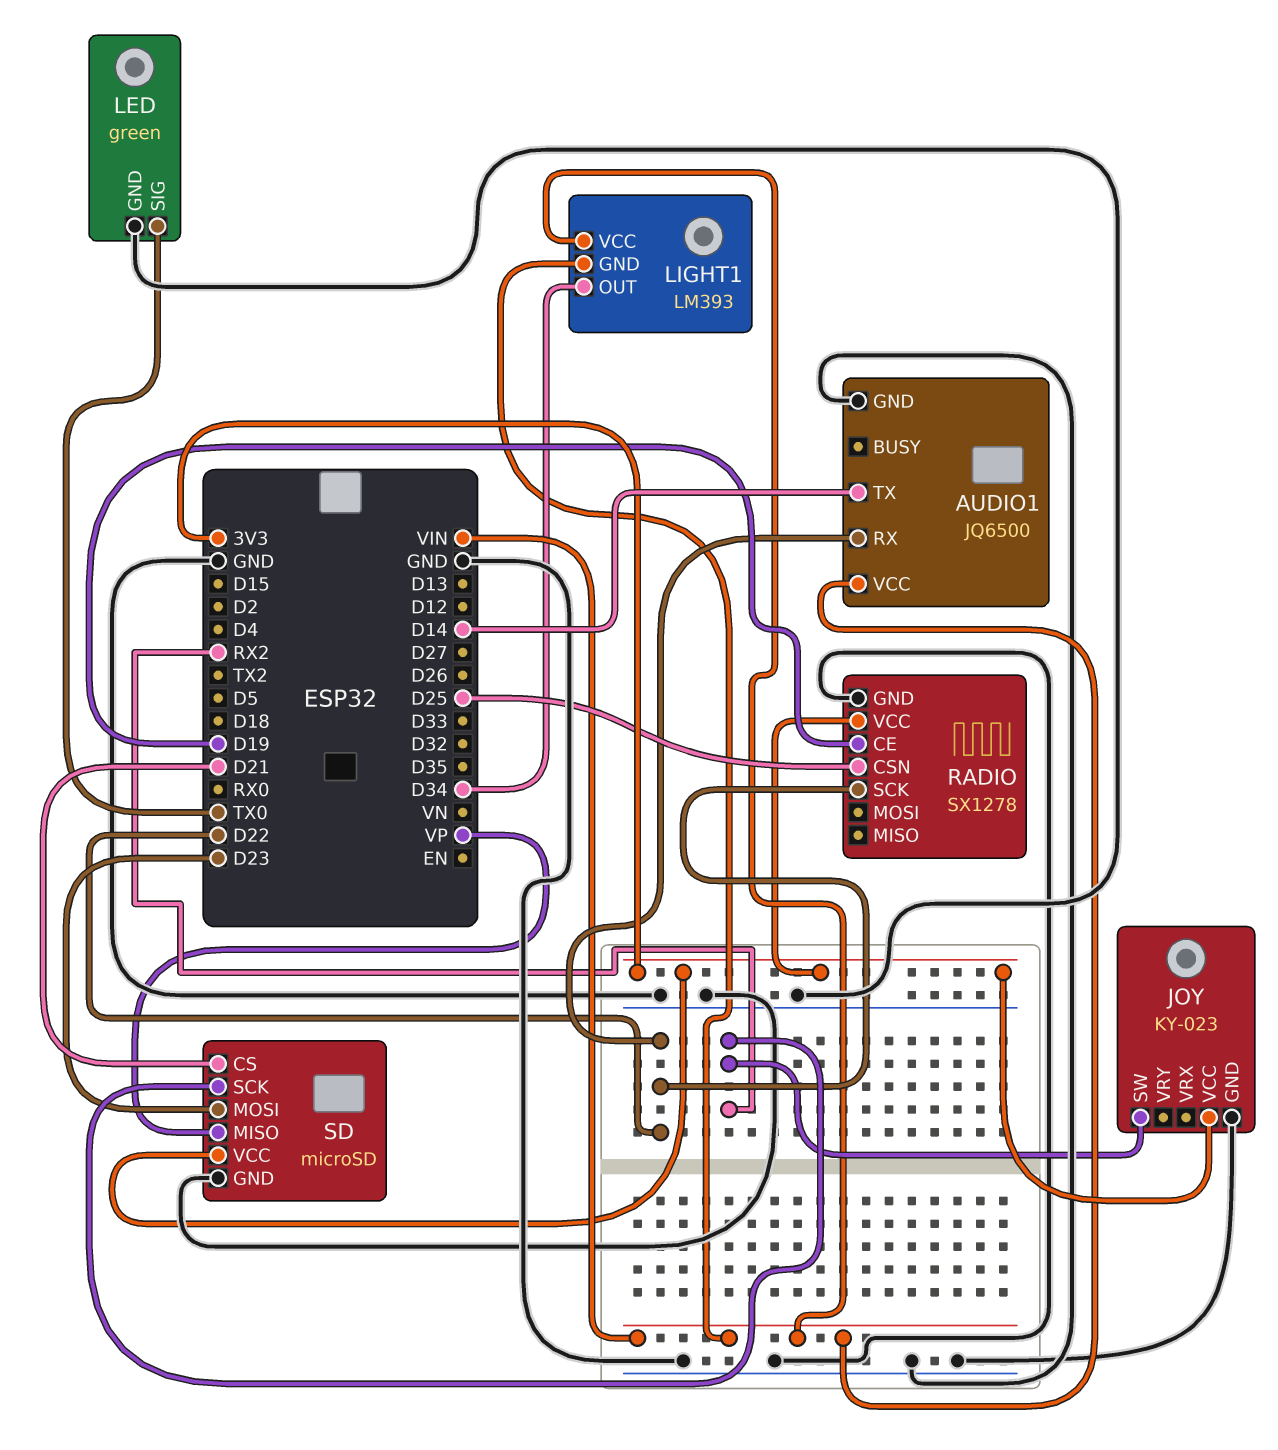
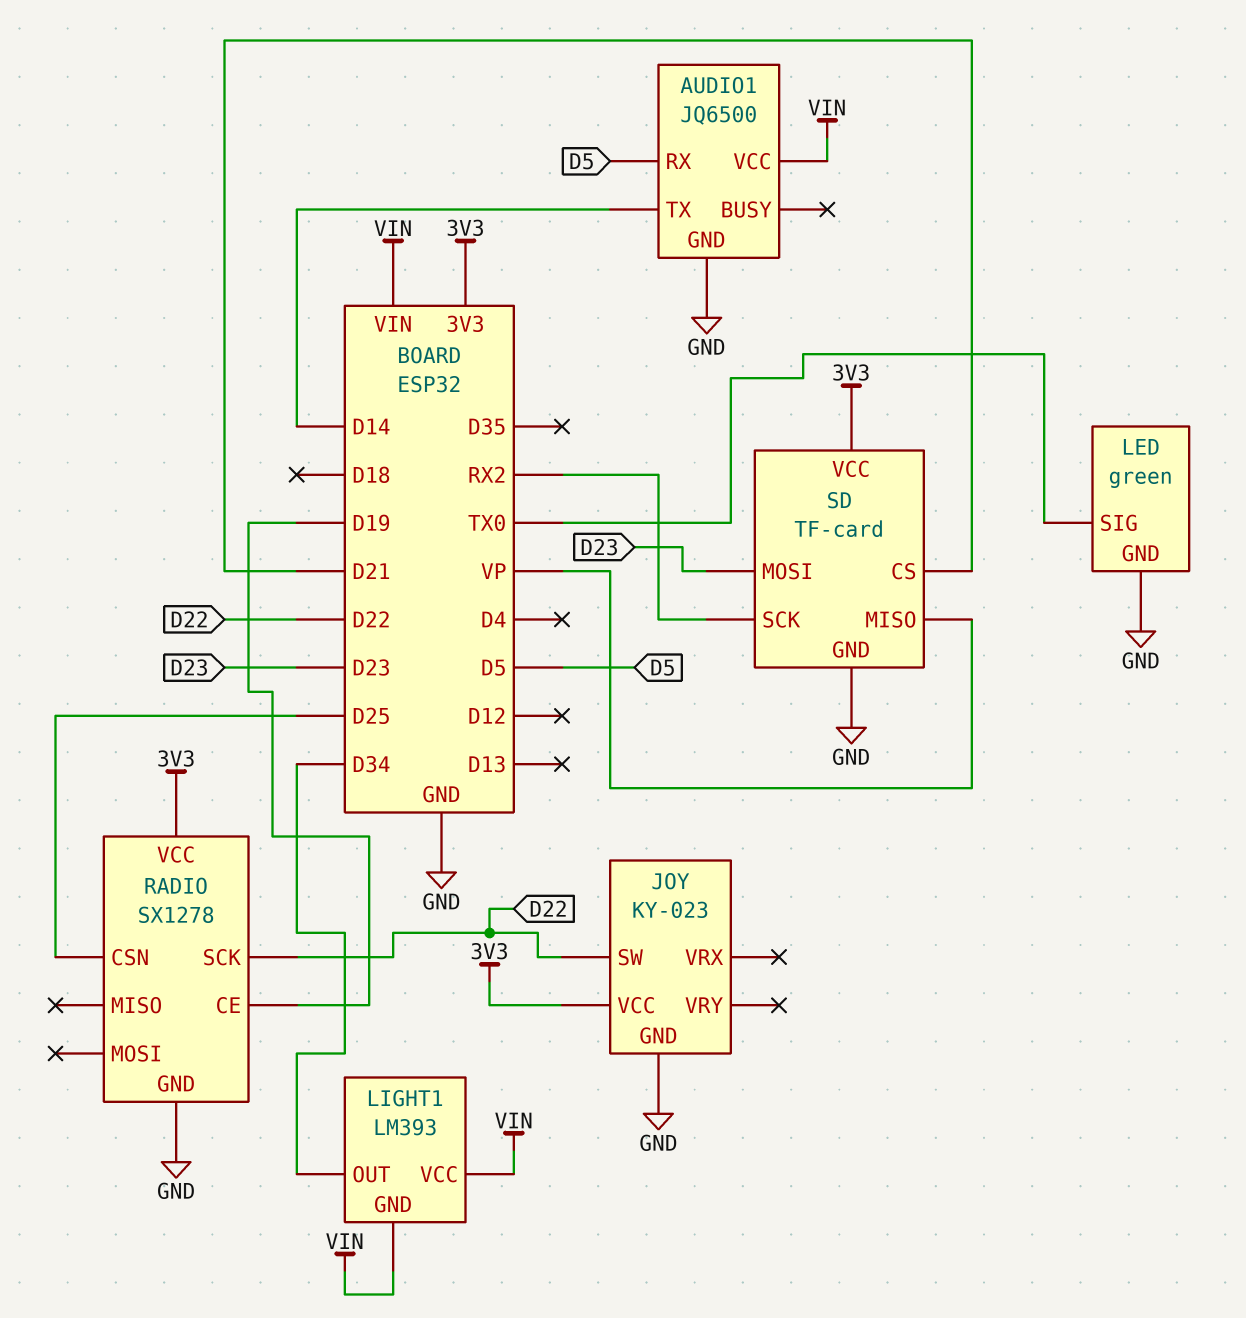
AUDIO1 pin RX: D22 -> D5
JOY pin SW: RX2 -> D22
SD: microSD -> TF-card

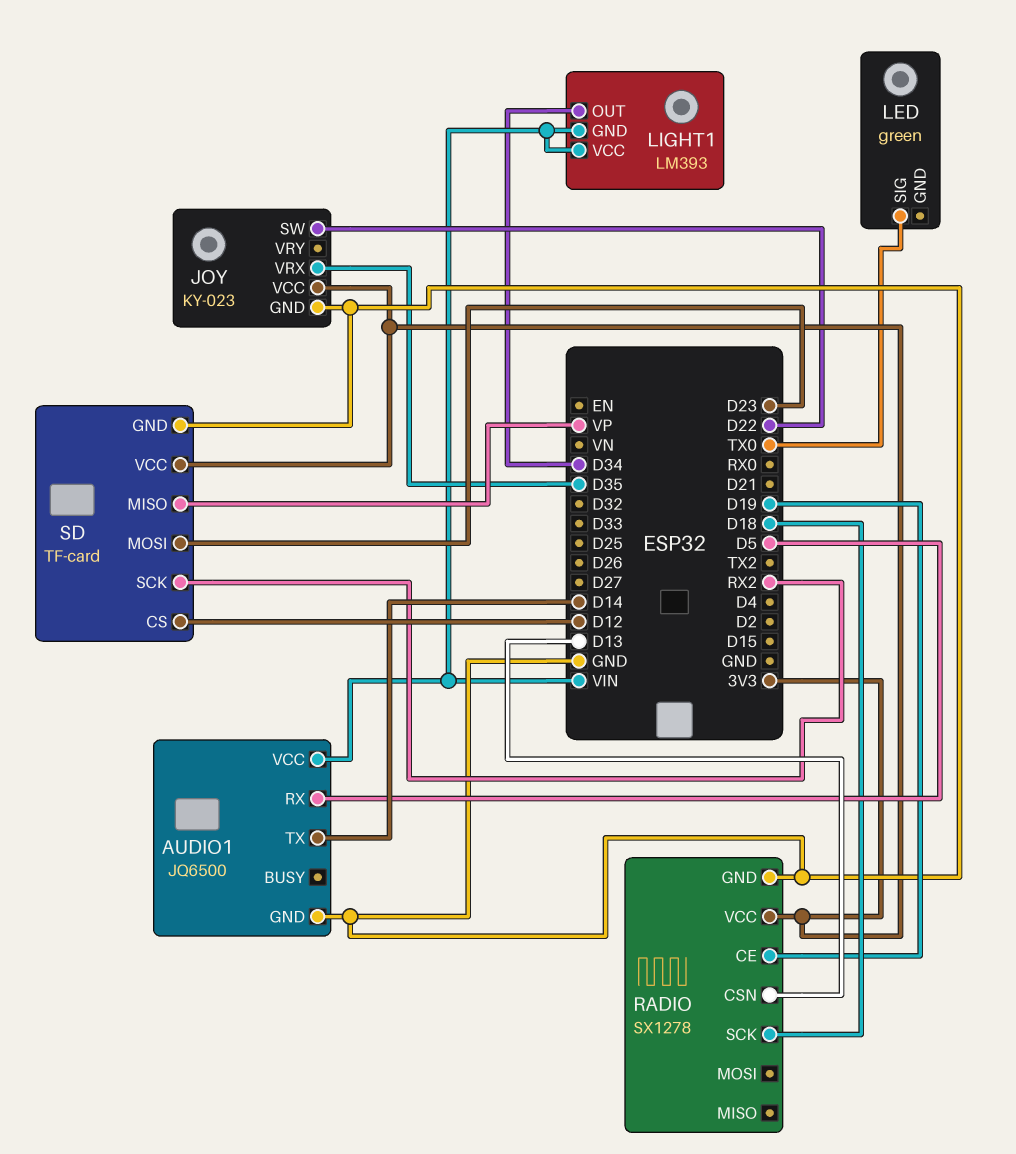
JOY pin VRX: none -> D35
LED pin GND: GND -> none
RADIO pin CSN: D25 -> D13
RADIO pin SCK: D22 -> D18
SD pin CS: D21 -> D12

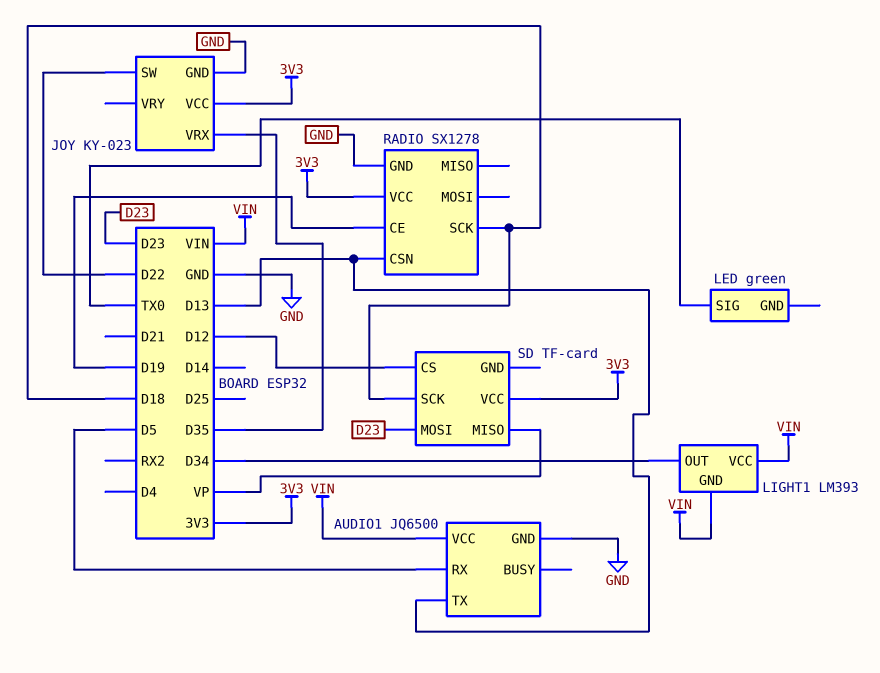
AUDIO1 pin TX: D14 -> D13
SD pin GND: GND -> none
SD pin SCK: RX2 -> D18

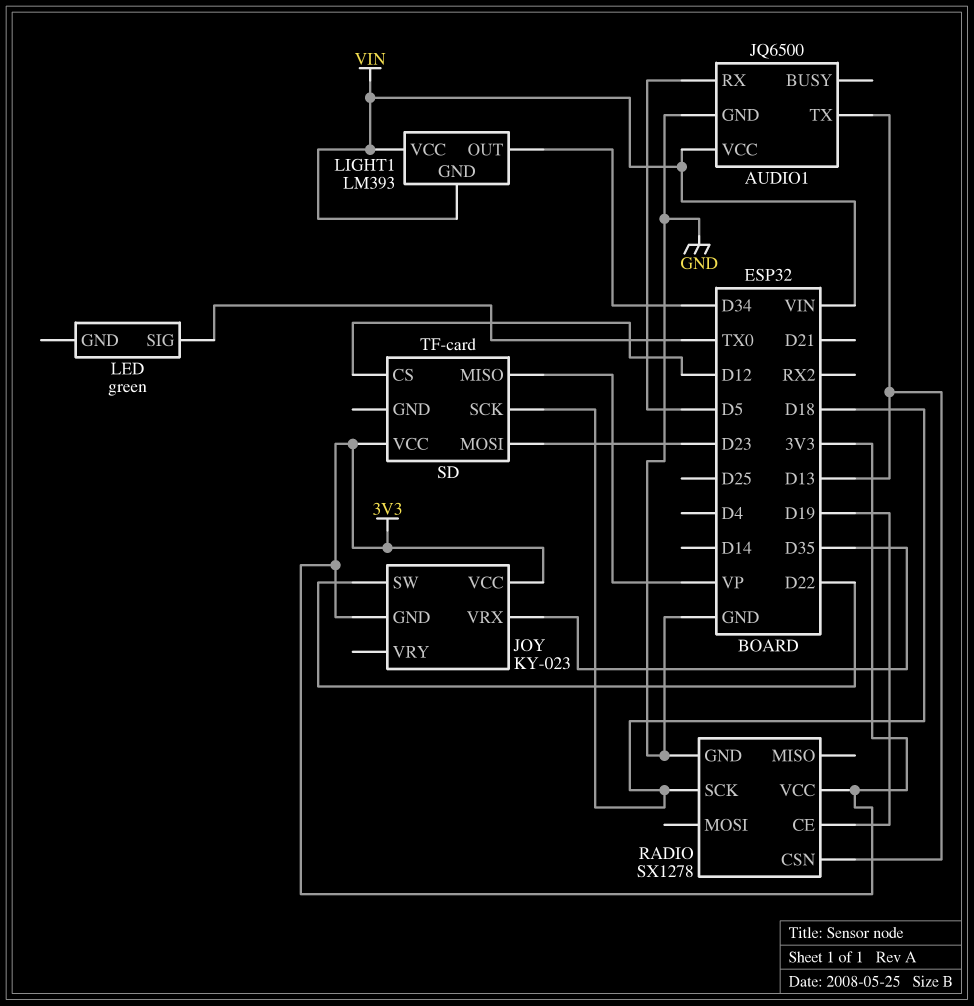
JOY pin GND: GND -> 3V3

